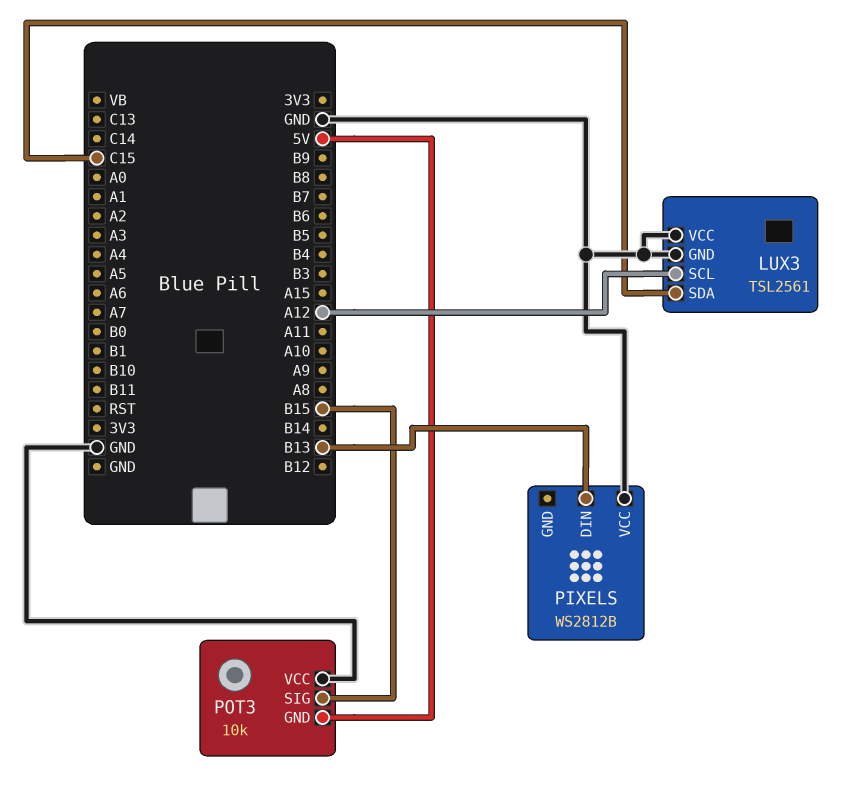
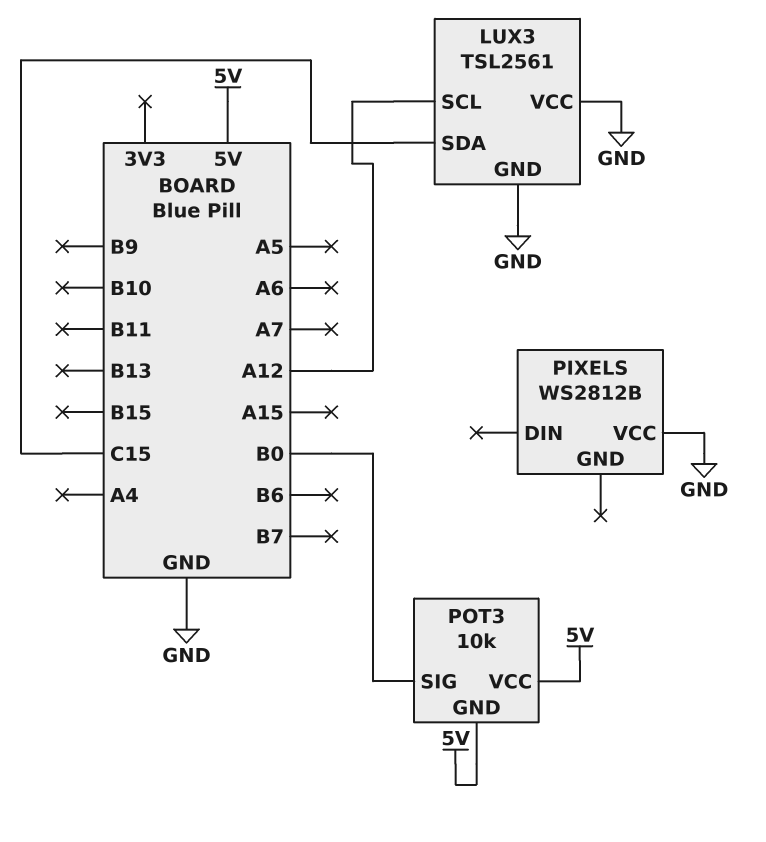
PIXELS pin DIN: B13 -> none
POT3 pin SIG: B15 -> B0
POT3 pin VCC: GND -> 5V

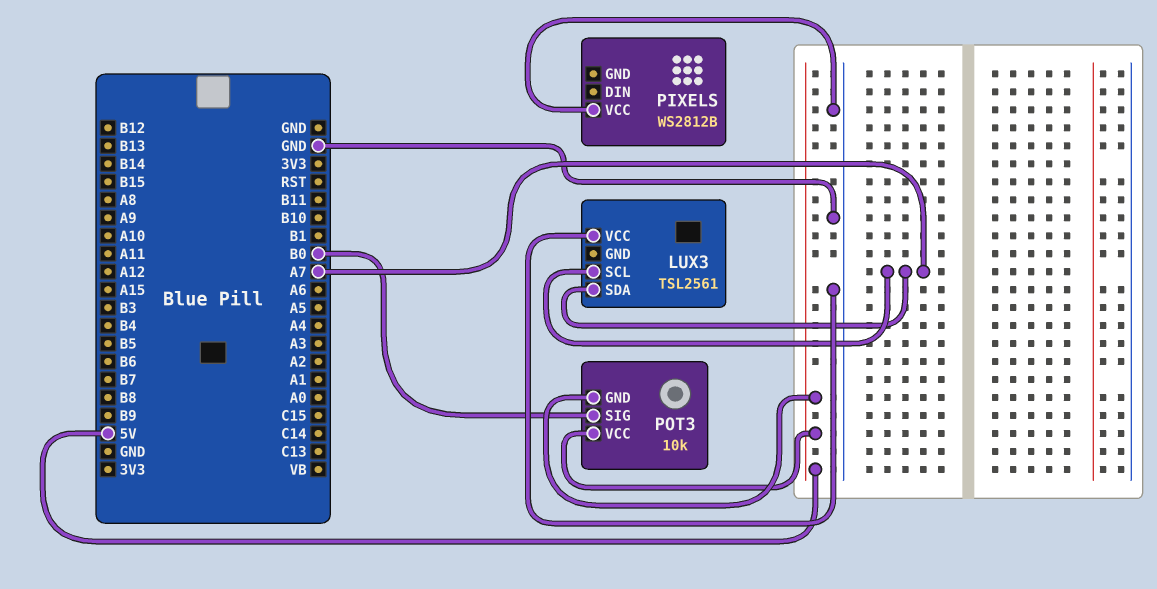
LUX3 pin GND: GND -> none
LUX3 pin SCL: A12 -> A7
LUX3 pin SDA: C15 -> A7

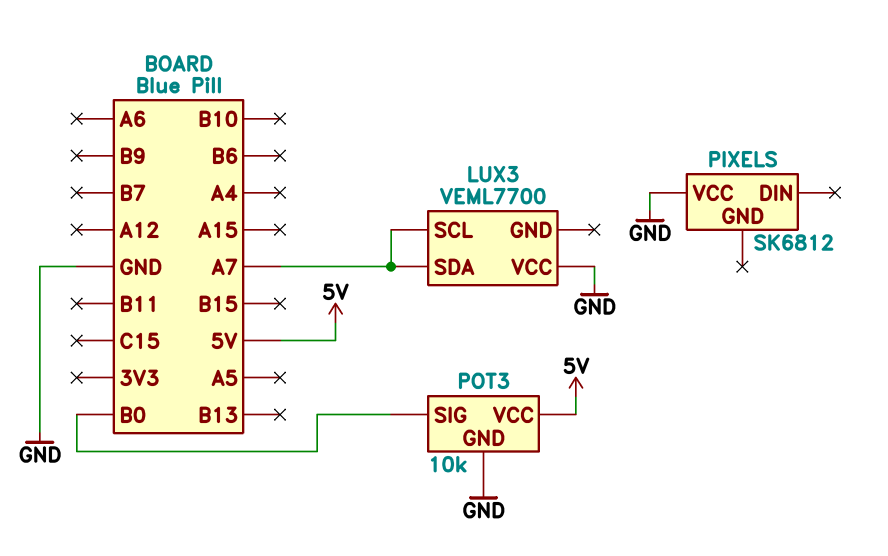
LUX3: TSL2561 -> VEML7700
PIXELS: WS2812B -> SK6812
POT3 pin GND: 5V -> GND

